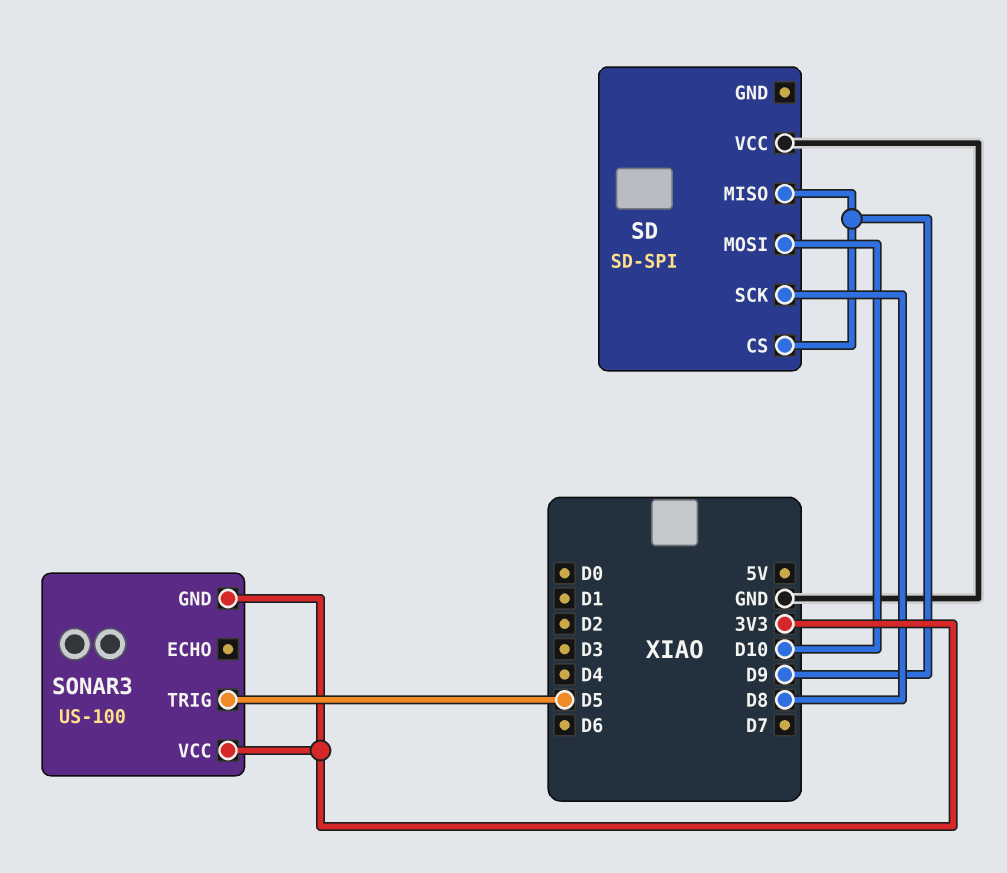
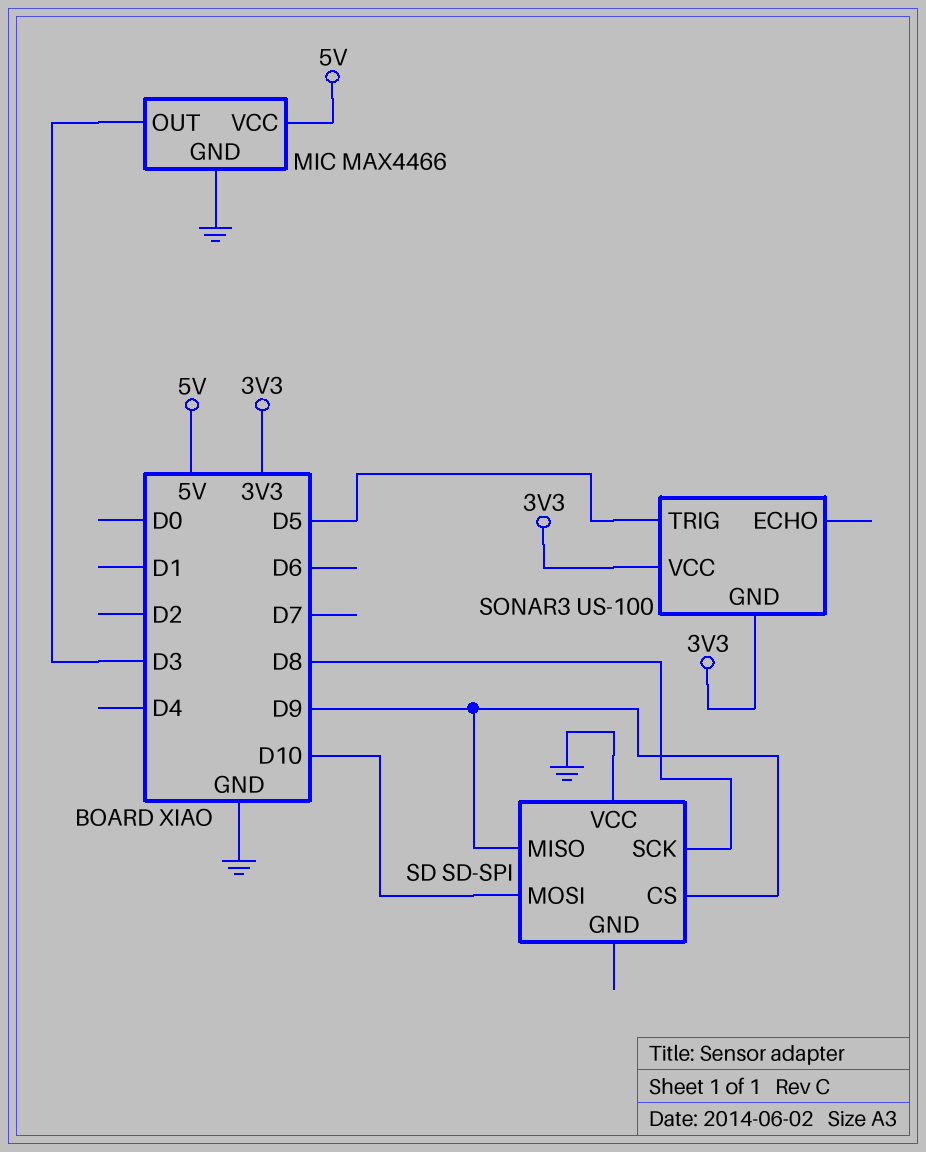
MIC: none -> MAX4466
MIC pin GND: none -> GND
MIC pin OUT: none -> D3
MIC pin VCC: none -> 5V

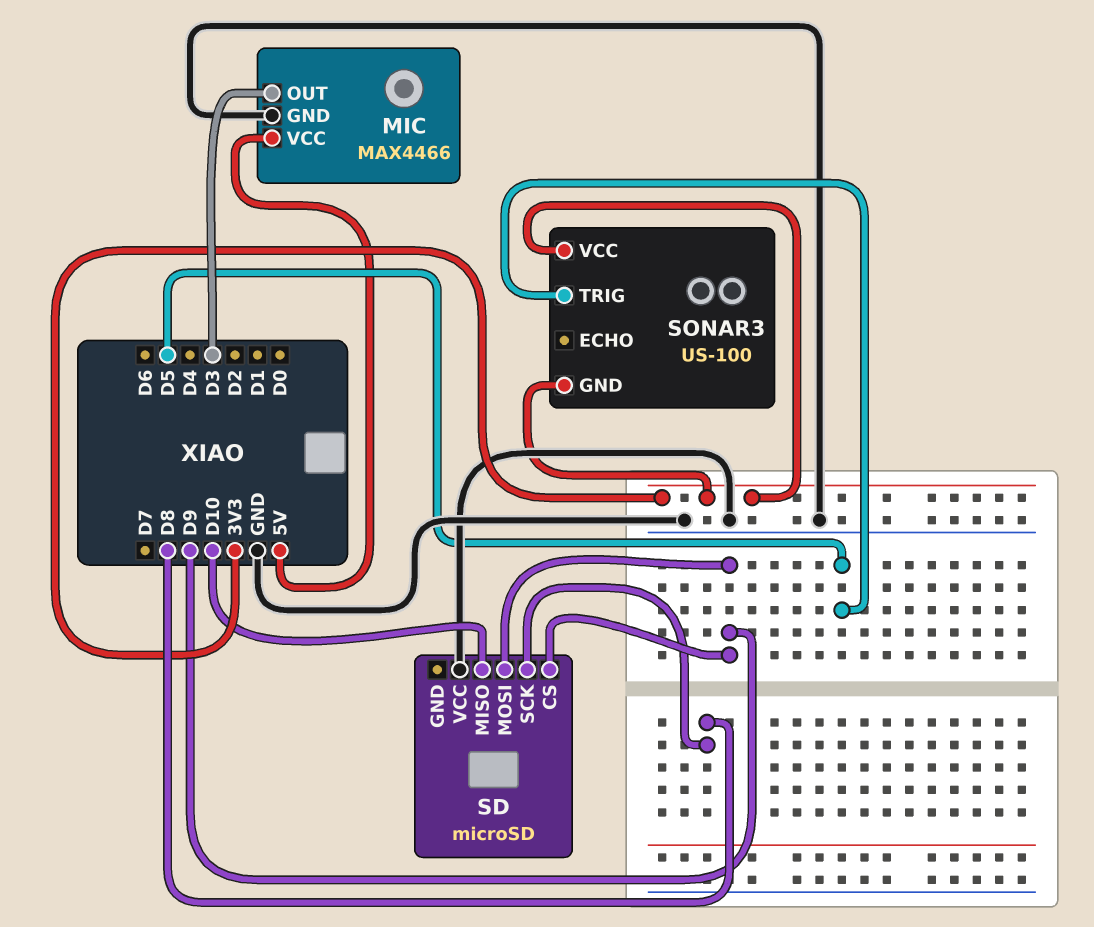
SD: SD-SPI -> microSD
SD pin MISO: D9 -> D10
SD pin MOSI: D10 -> D9

